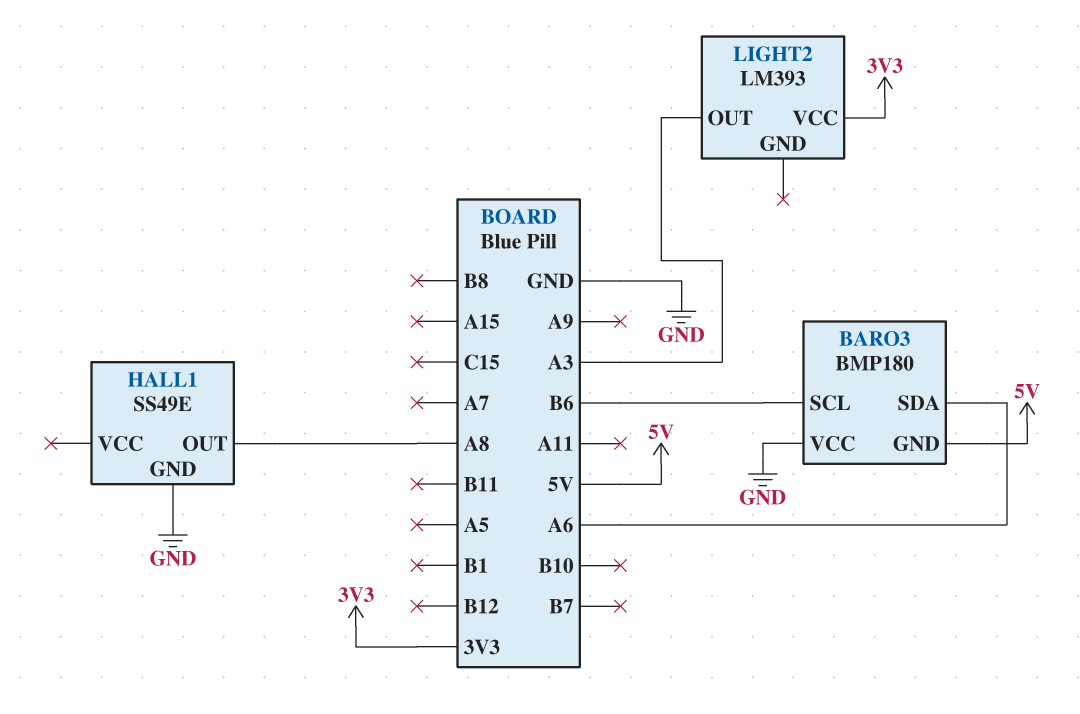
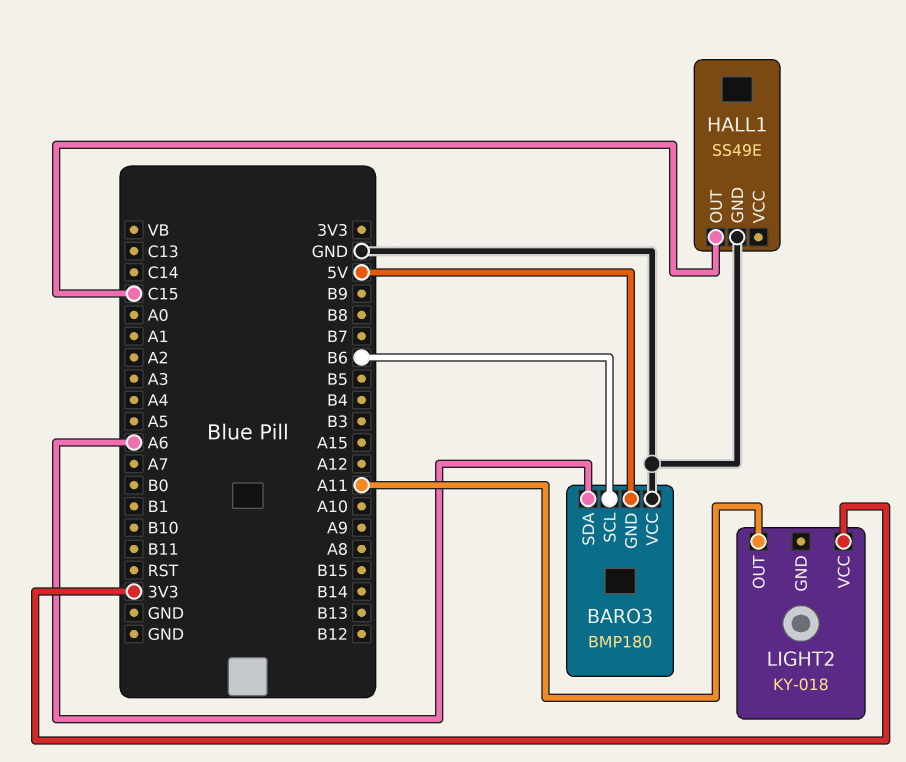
HALL1 pin OUT: A8 -> C15
LIGHT2: LM393 -> KY-018
LIGHT2 pin OUT: A3 -> A11

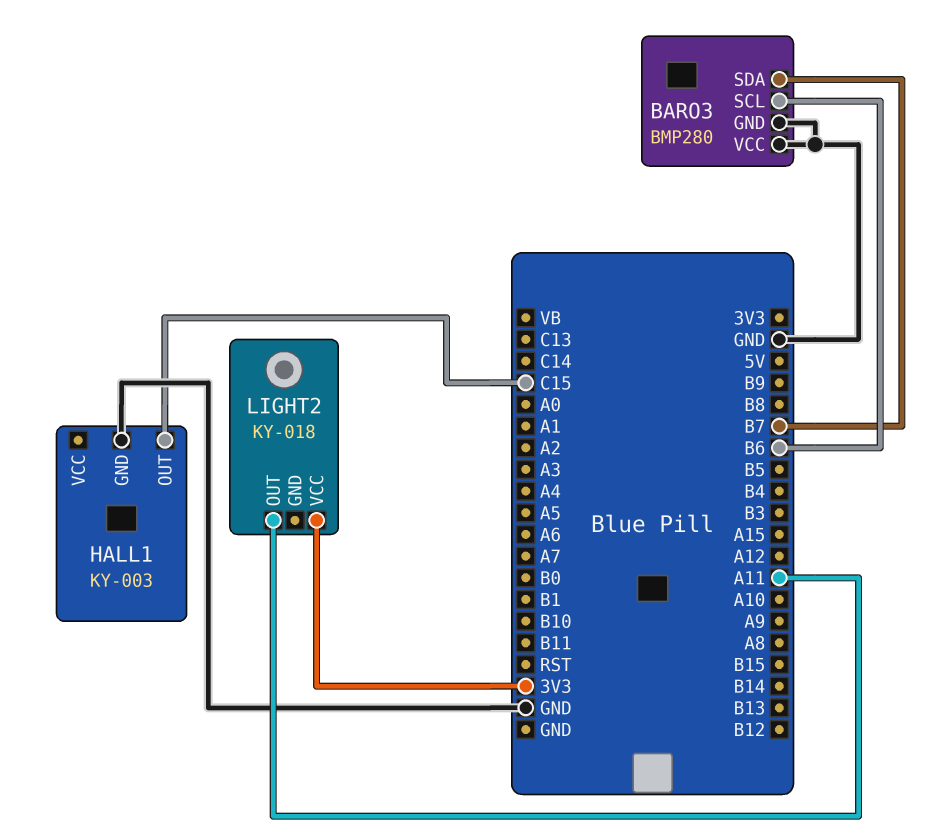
BARO3: BMP180 -> BMP280
BARO3 pin GND: 5V -> GND
BARO3 pin SDA: A6 -> B7
HALL1: SS49E -> KY-003

